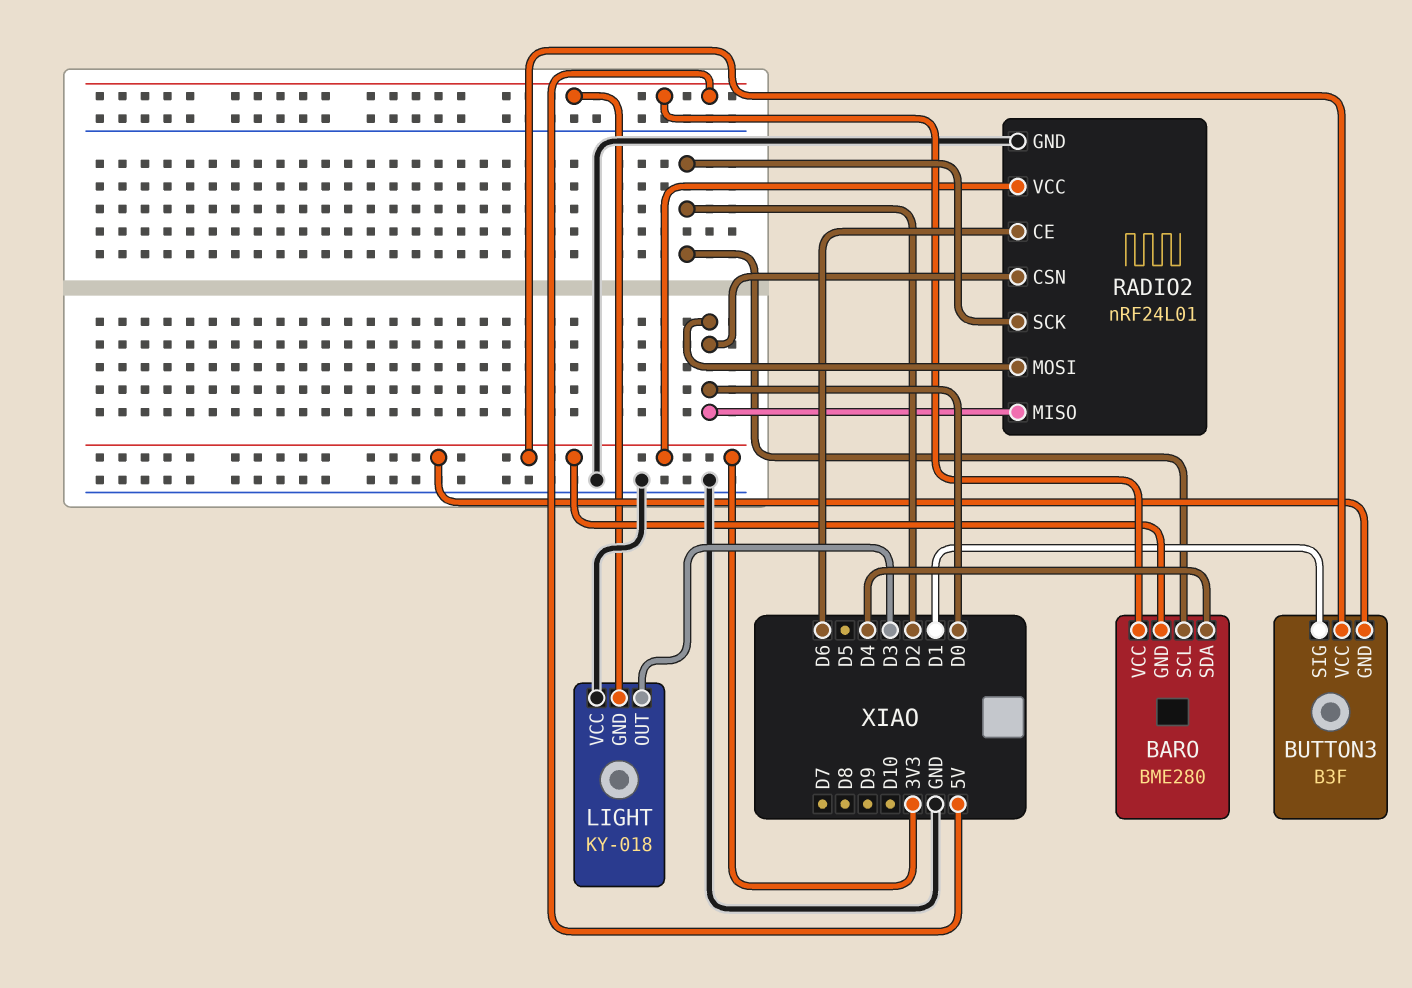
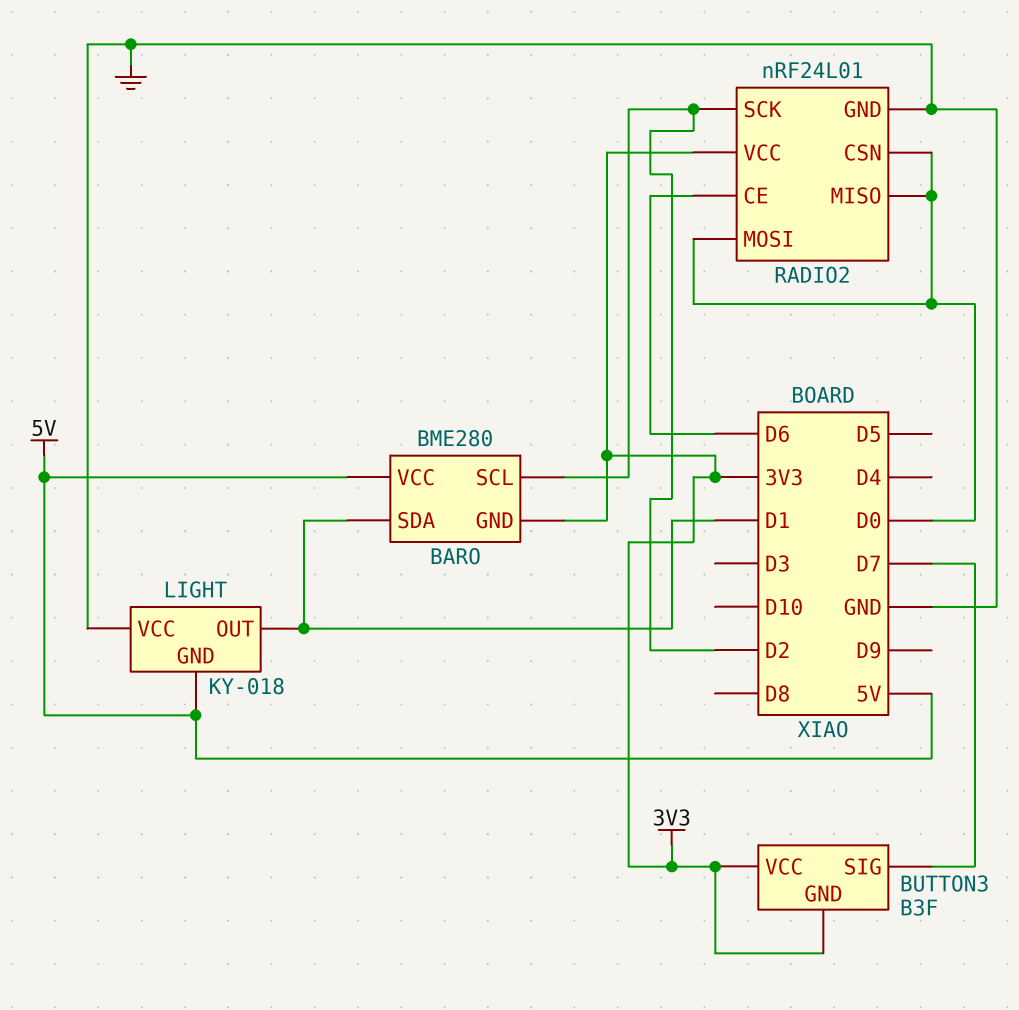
BARO pin SDA: D4 -> D1
BUTTON3 pin SIG: D1 -> D7
LIGHT pin OUT: D3 -> D1

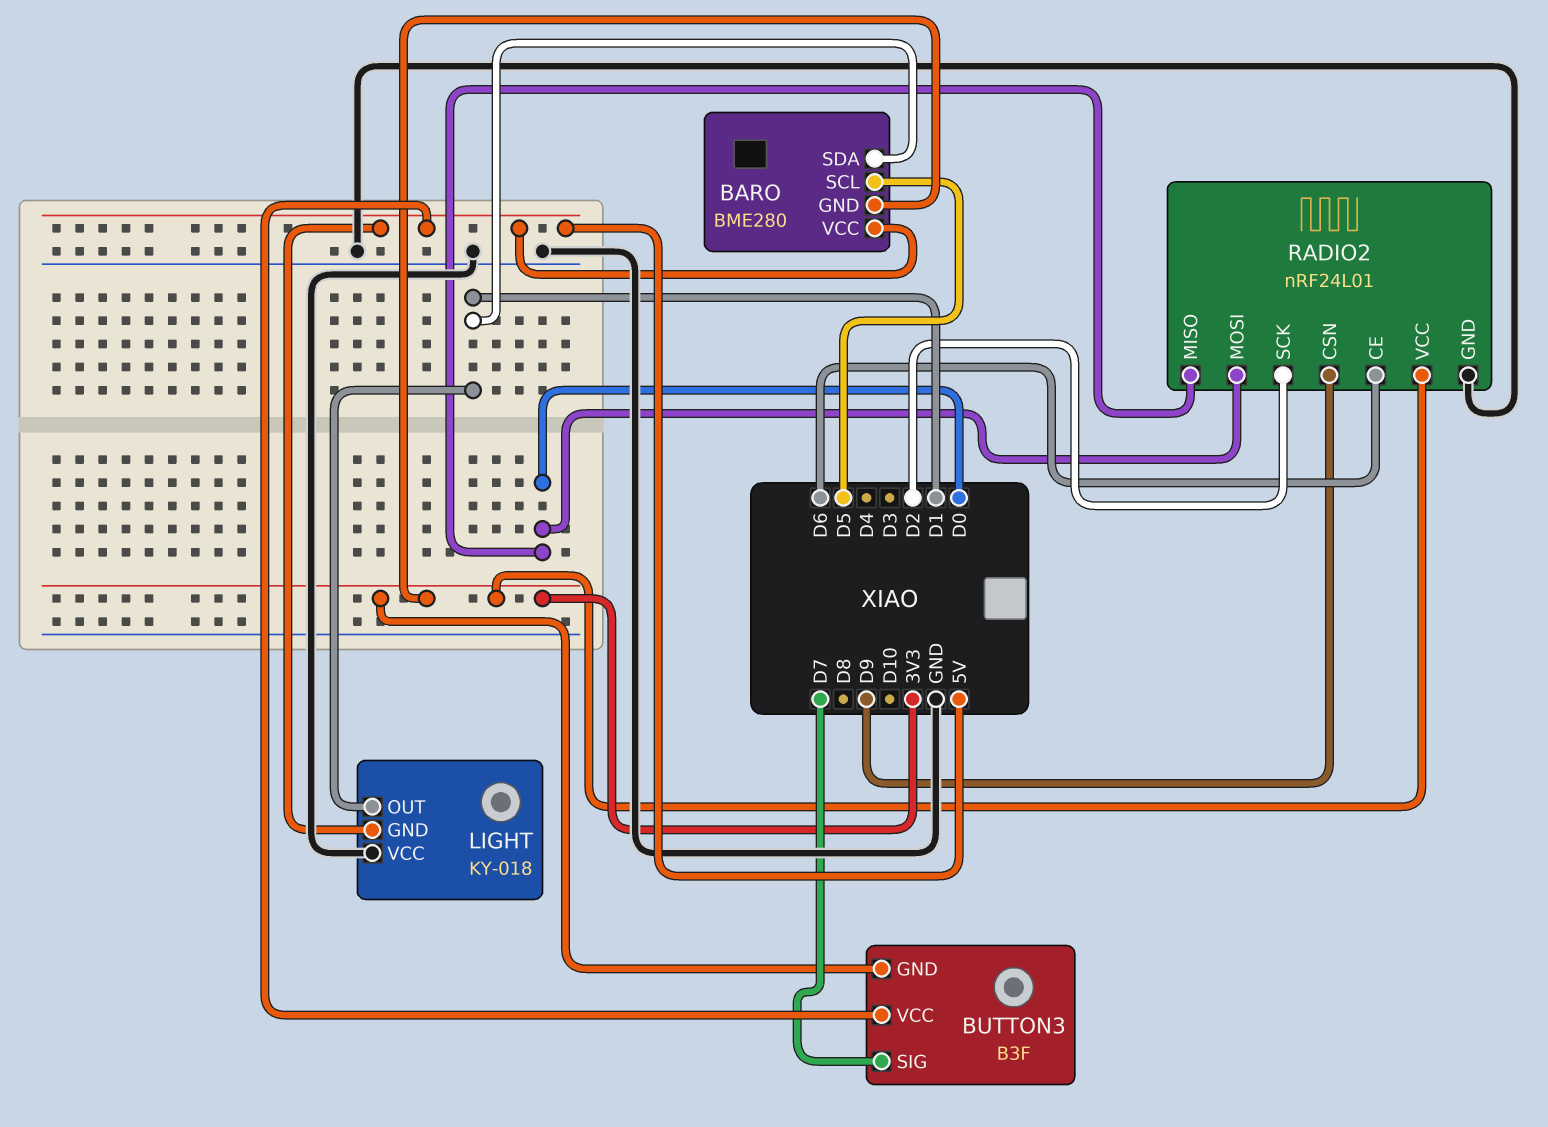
BARO pin SCL: D2 -> D5
BUTTON3 pin VCC: 3V3 -> 5V
RADIO2 pin CSN: D0 -> D9

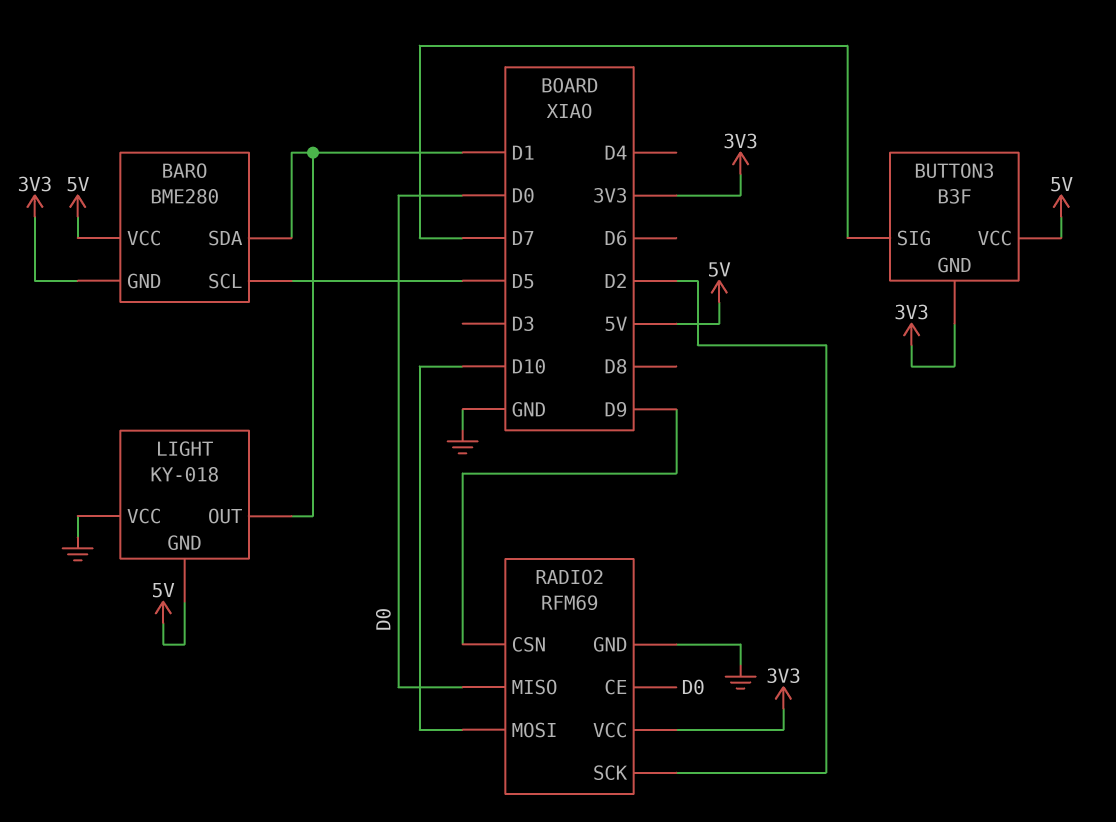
RADIO2: nRF24L01 -> RFM69
RADIO2 pin CE: D6 -> D0
RADIO2 pin MOSI: D0 -> D10

